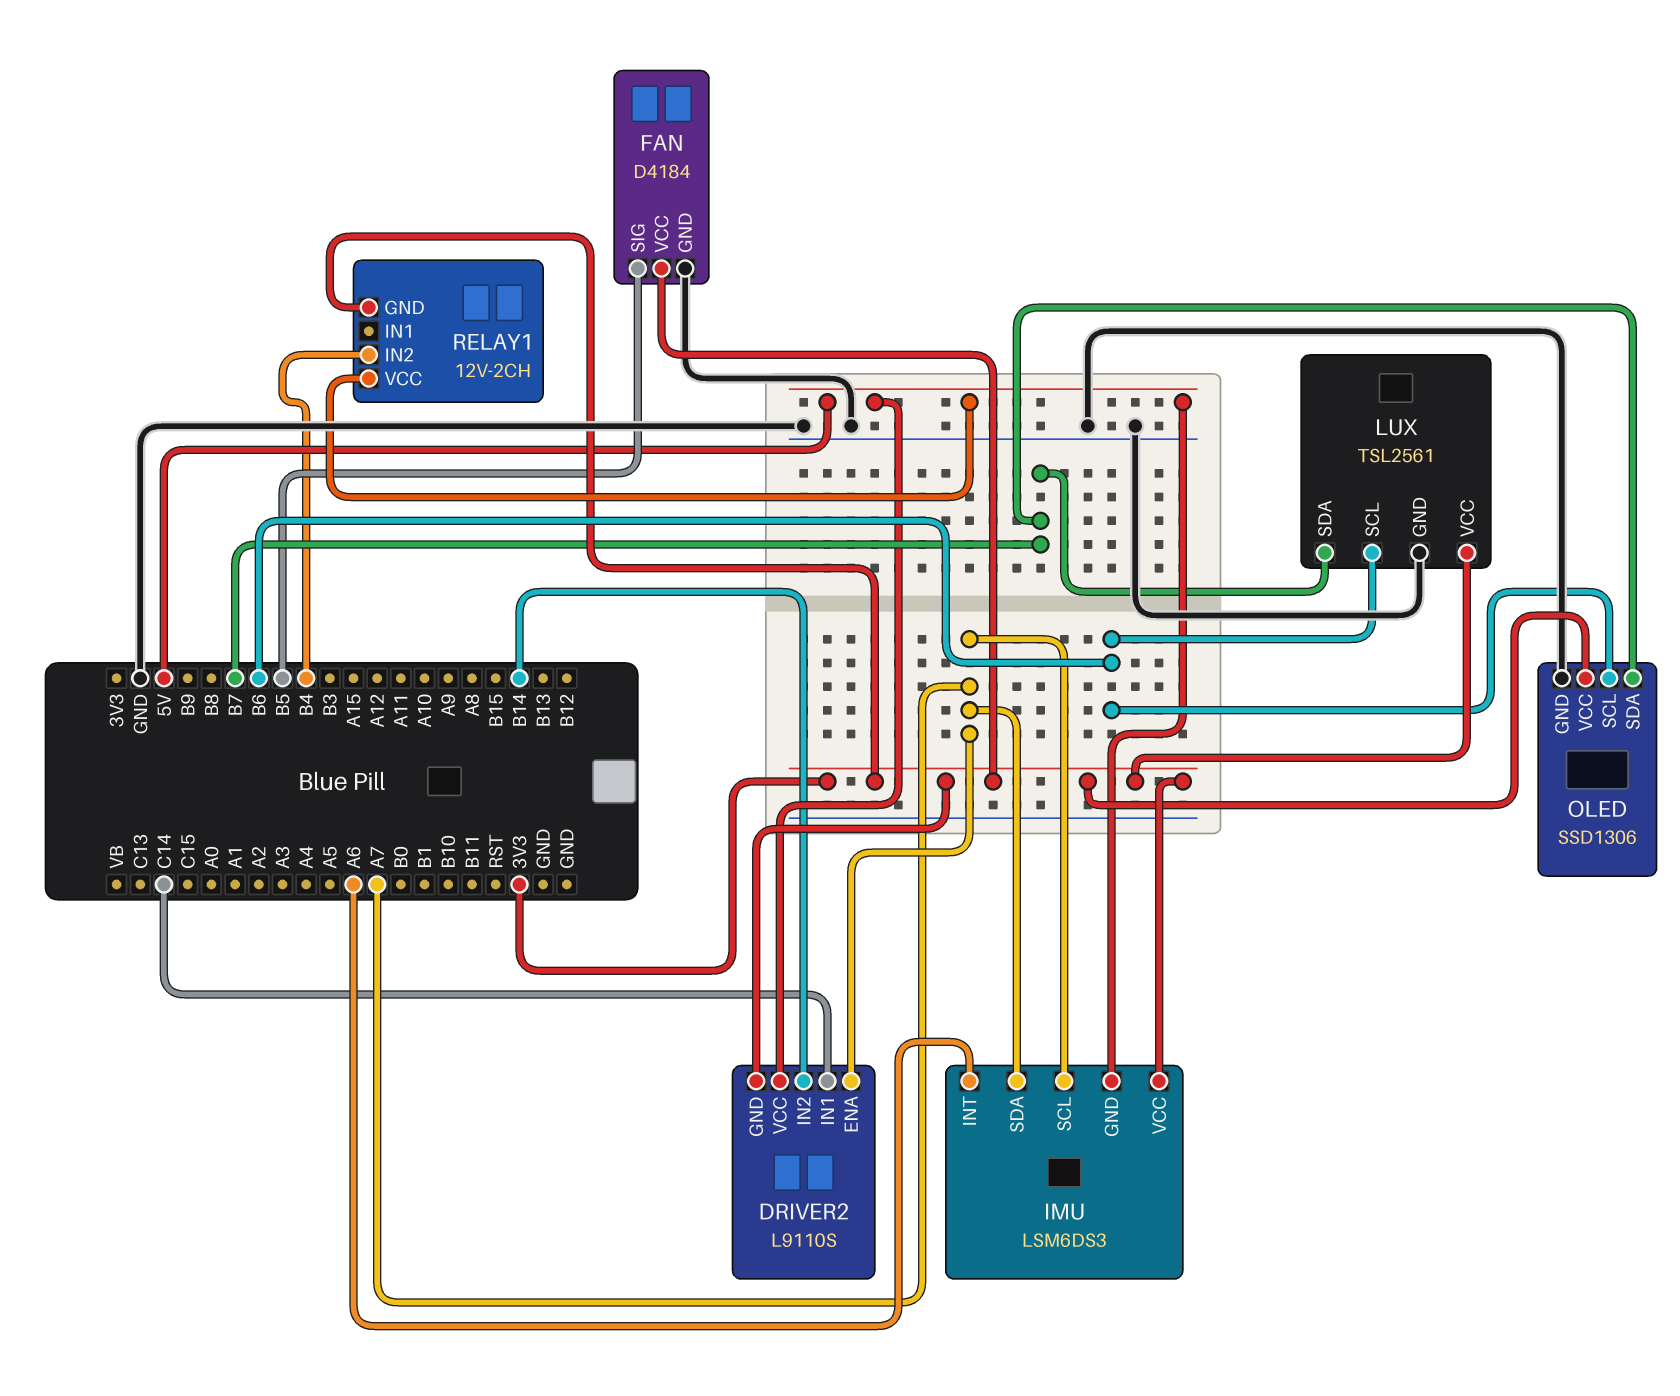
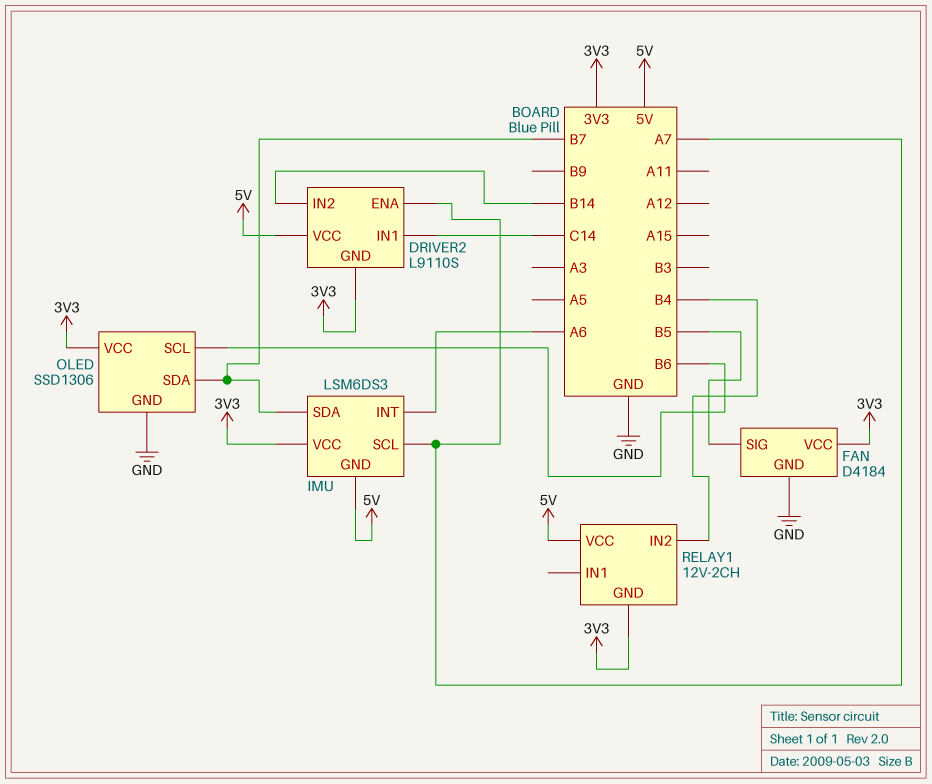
IMU pin SDA: A7 -> B7
LUX: TSL2561 -> none
LUX pin GND: GND -> none
LUX pin SCL: B6 -> none
LUX pin SDA: B7 -> none
LUX pin VCC: 3V3 -> none

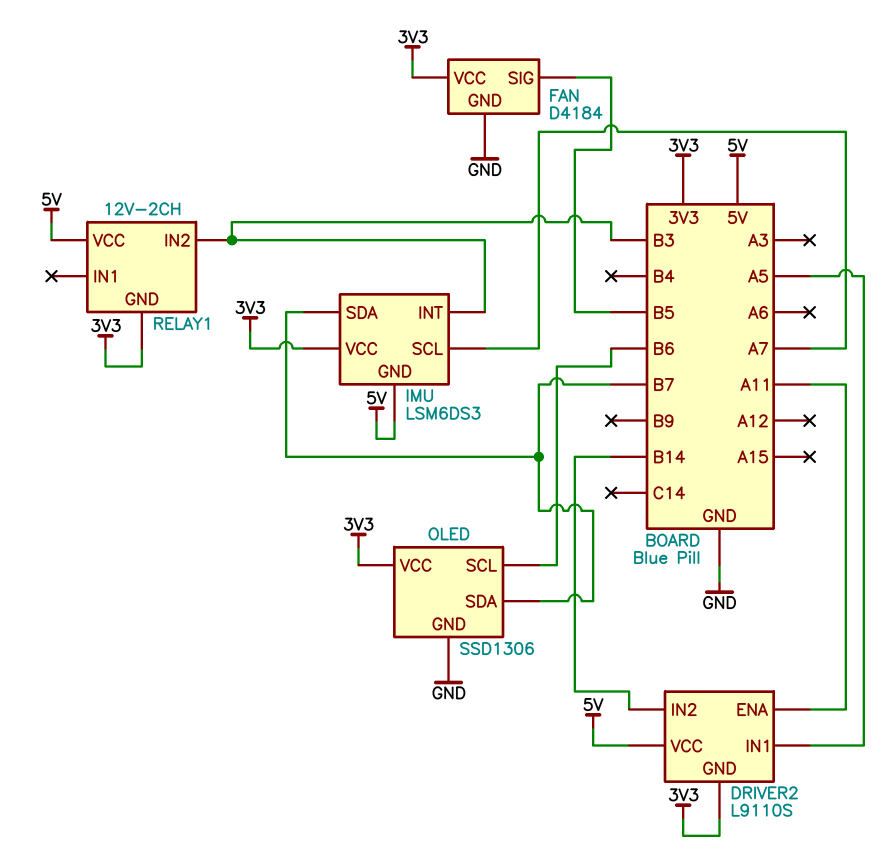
DRIVER2 pin ENA: A7 -> A11
DRIVER2 pin IN1: C14 -> A5
IMU pin INT: A6 -> B3
RELAY1 pin IN2: B4 -> B3

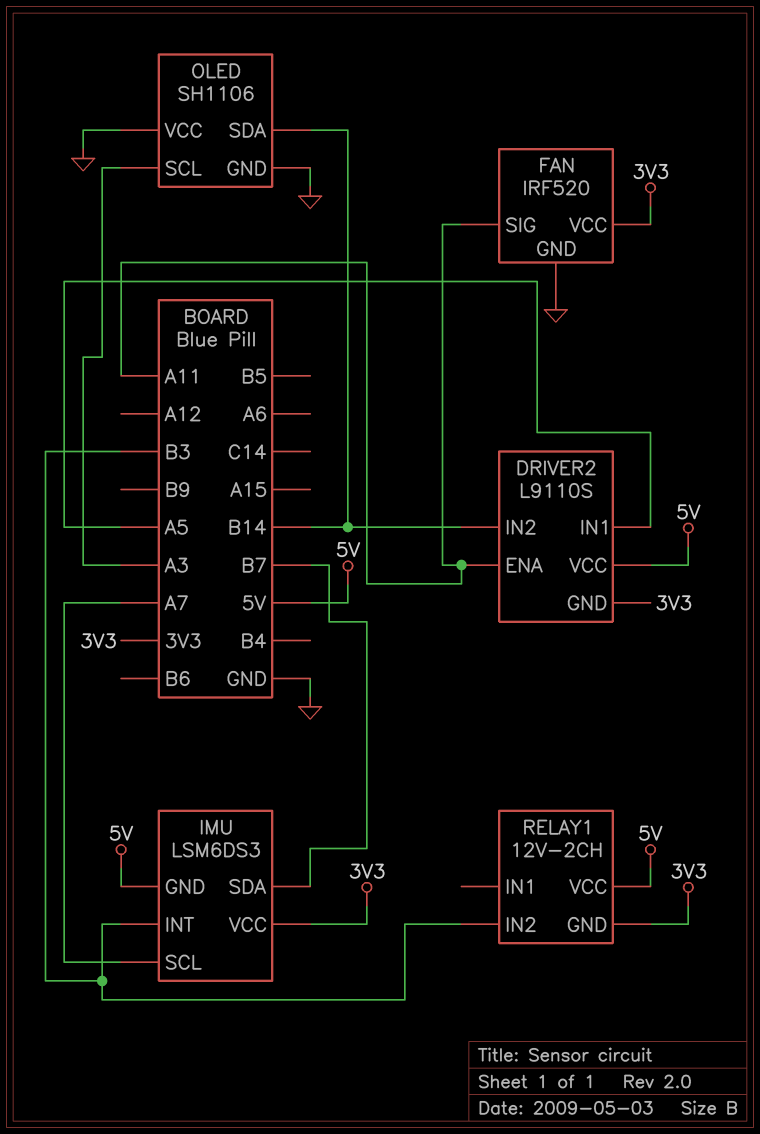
FAN: D4184 -> IRF520
FAN pin SIG: B5 -> A11
OLED: SSD1306 -> SH1106
OLED pin SCL: B6 -> A3
OLED pin SDA: B7 -> B14
OLED pin VCC: 3V3 -> GND

